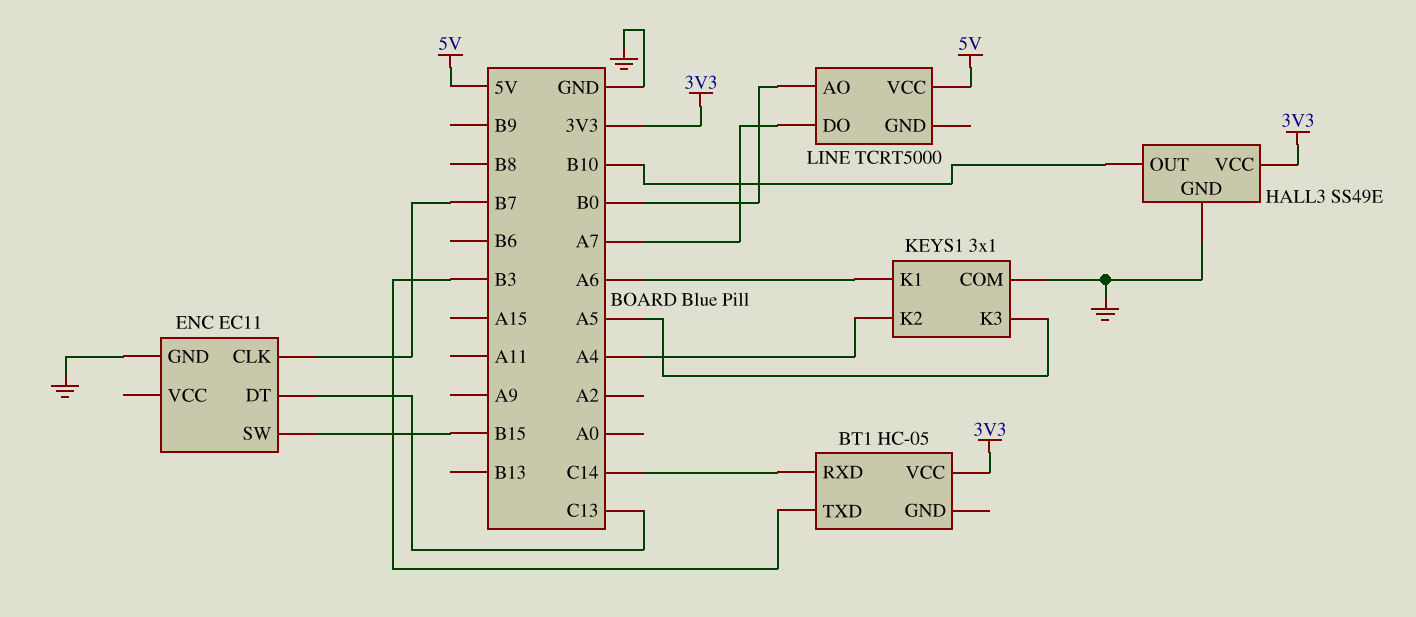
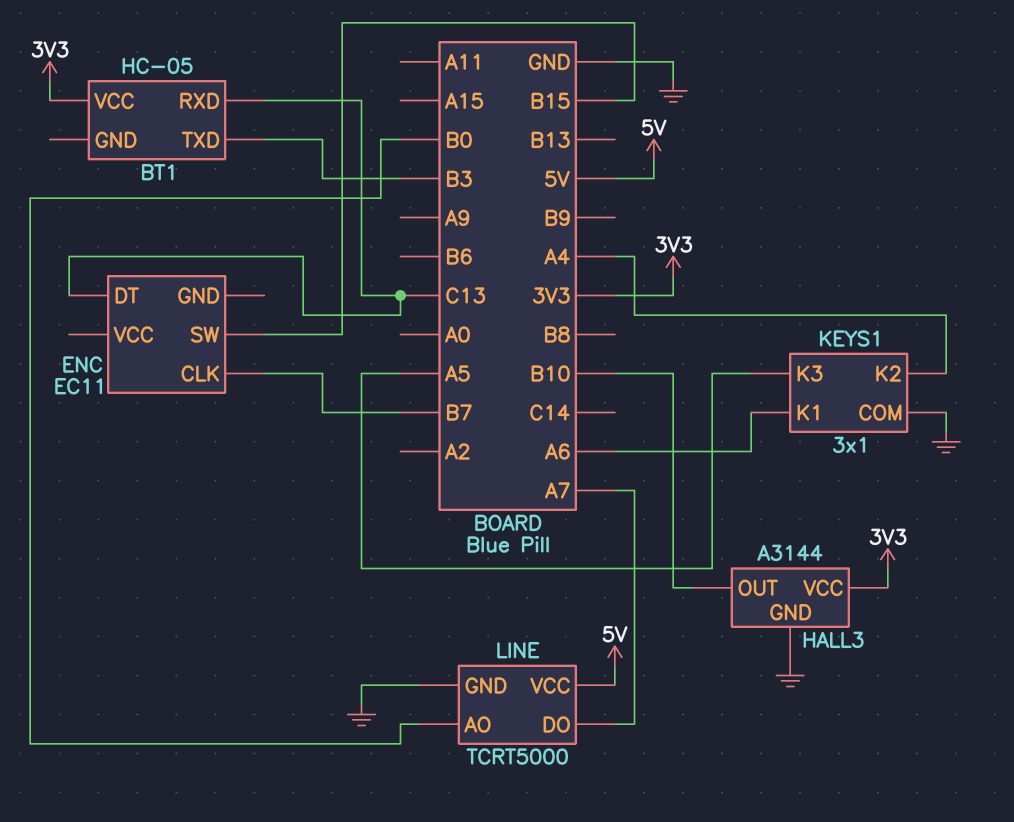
BT1 pin RXD: C14 -> C13
ENC pin GND: GND -> none
HALL3: SS49E -> A3144
LINE pin GND: none -> GND

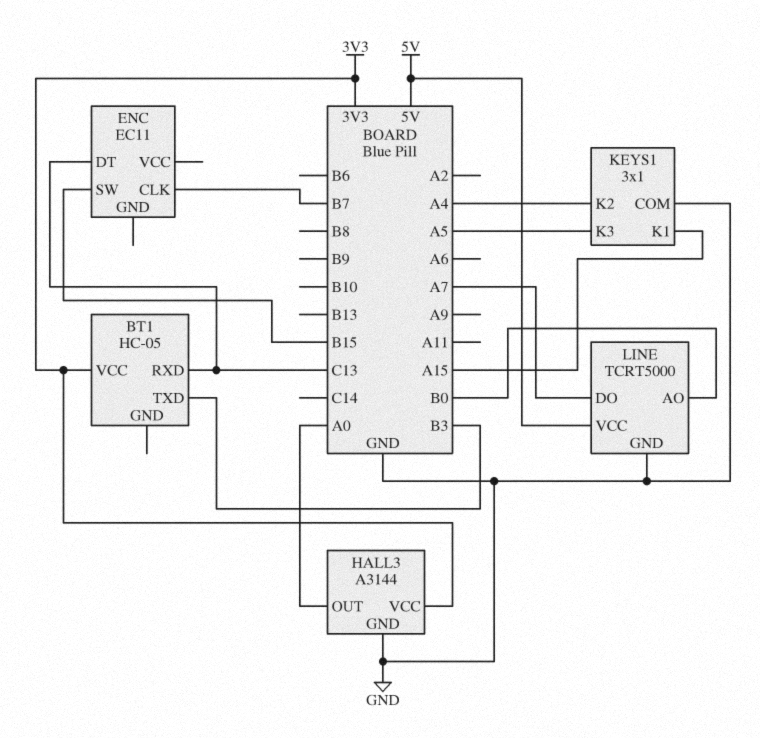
HALL3 pin OUT: B10 -> A0
KEYS1 pin K1: A6 -> A15

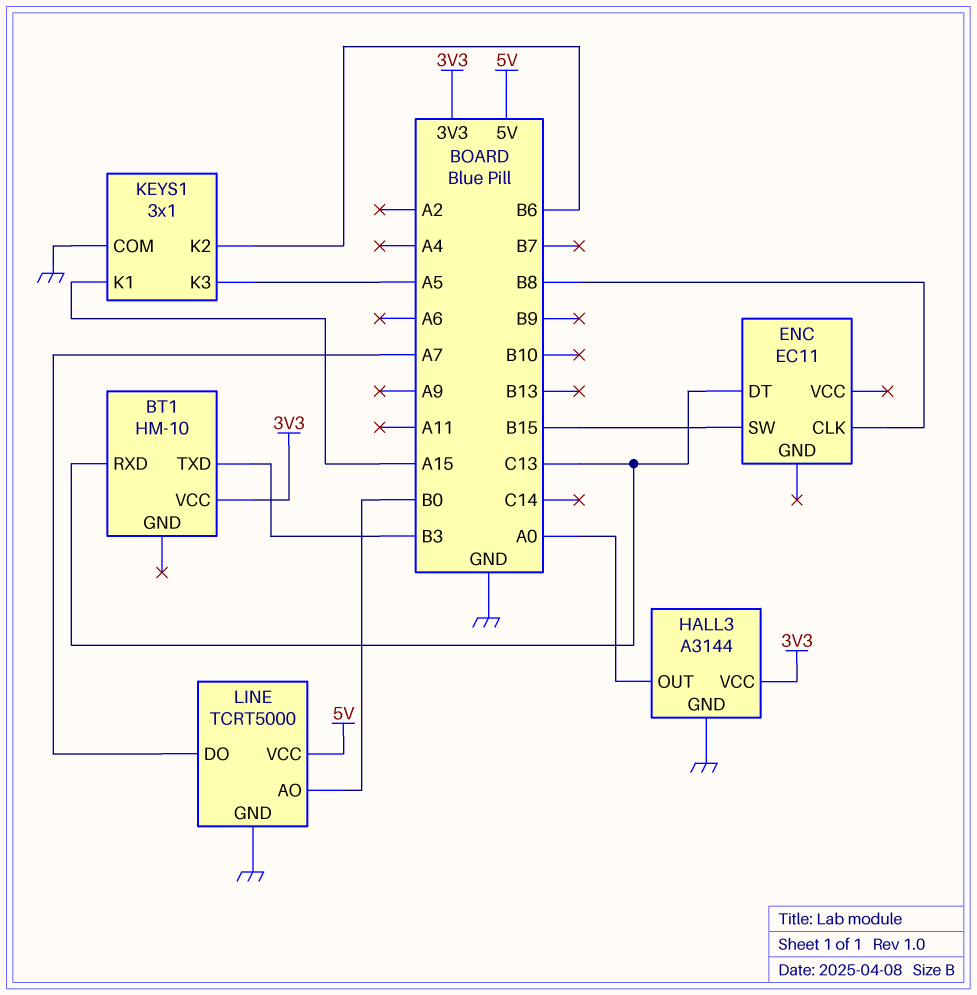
BT1: HC-05 -> HM-10
ENC pin CLK: B7 -> B8
KEYS1 pin K2: A4 -> B6

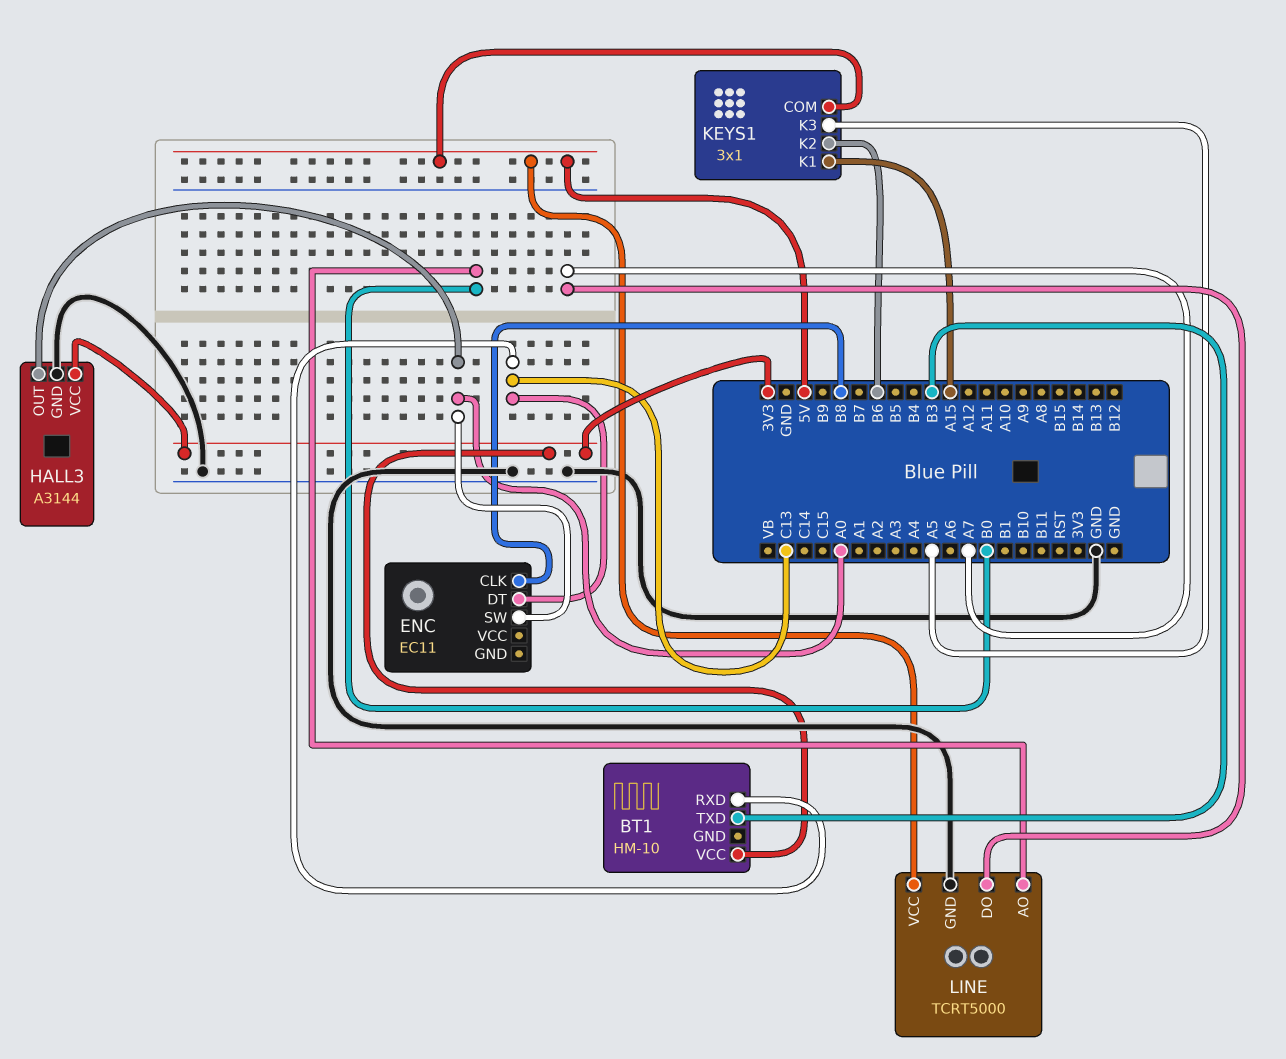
ENC pin SW: B15 -> A0
KEYS1 pin COM: GND -> 5V

